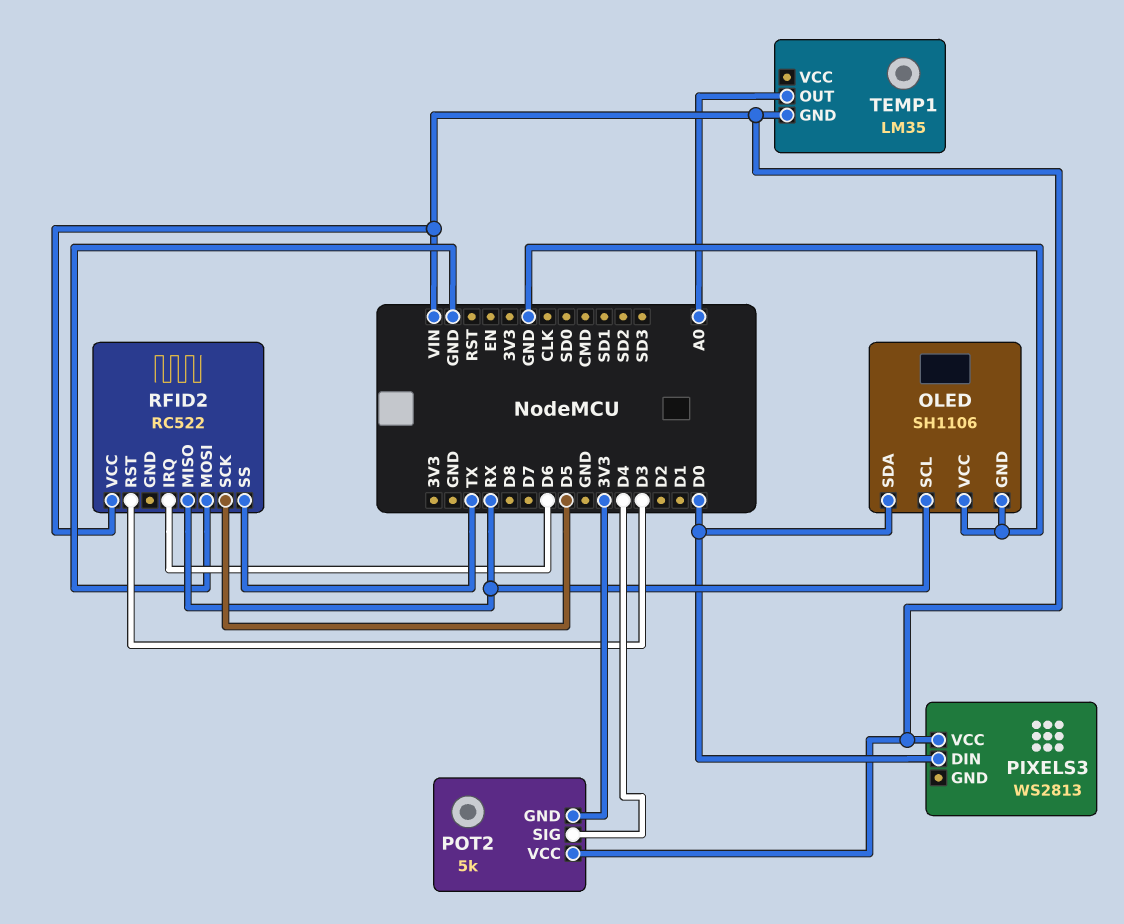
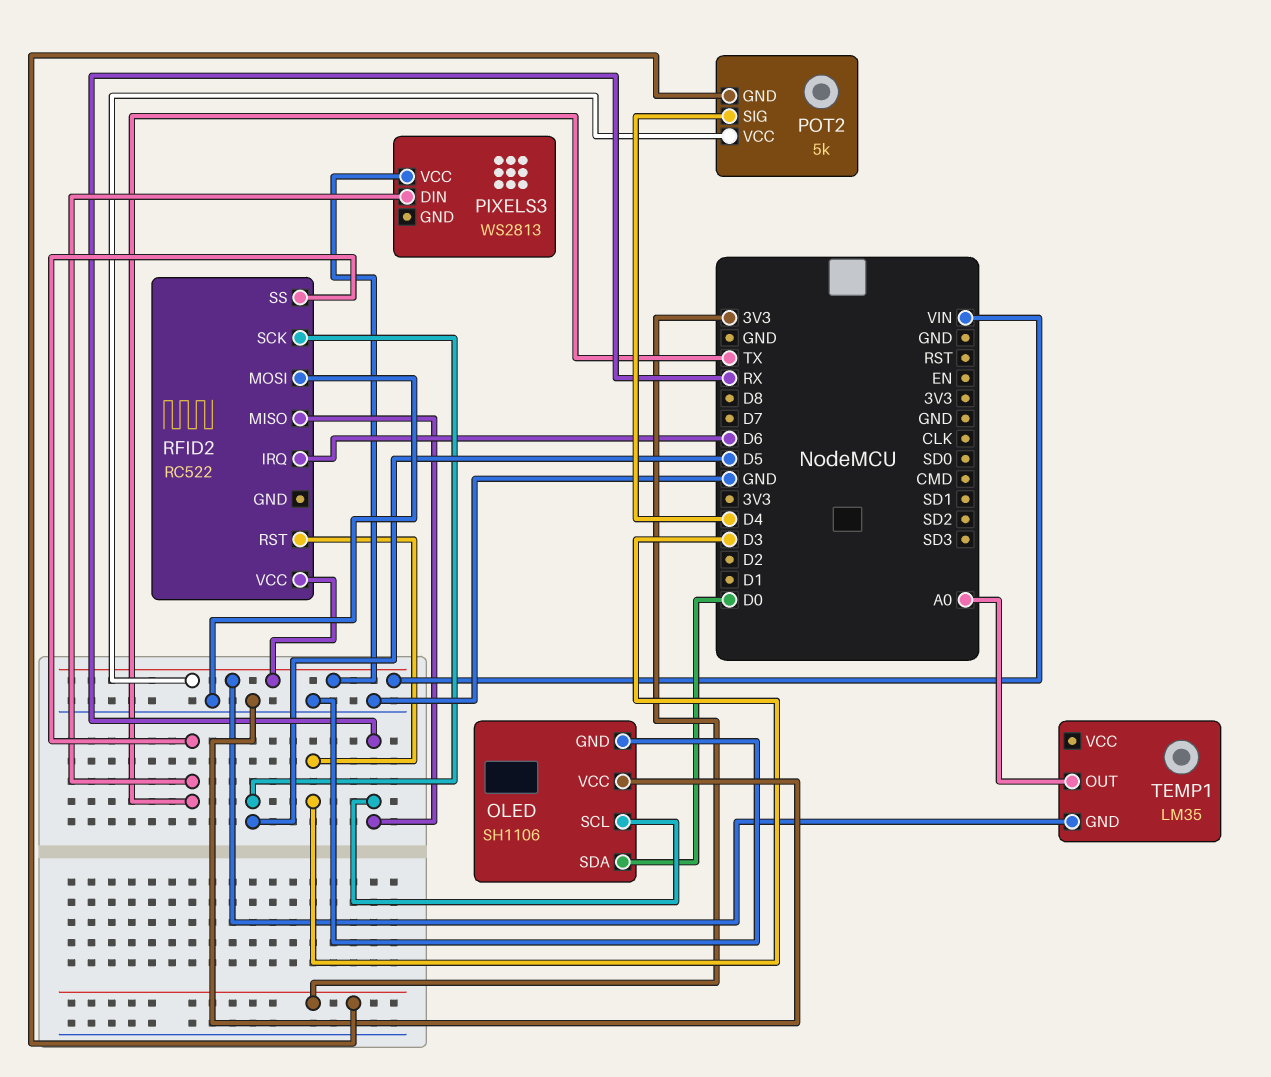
PIXELS3 pin DIN: D0 -> TX

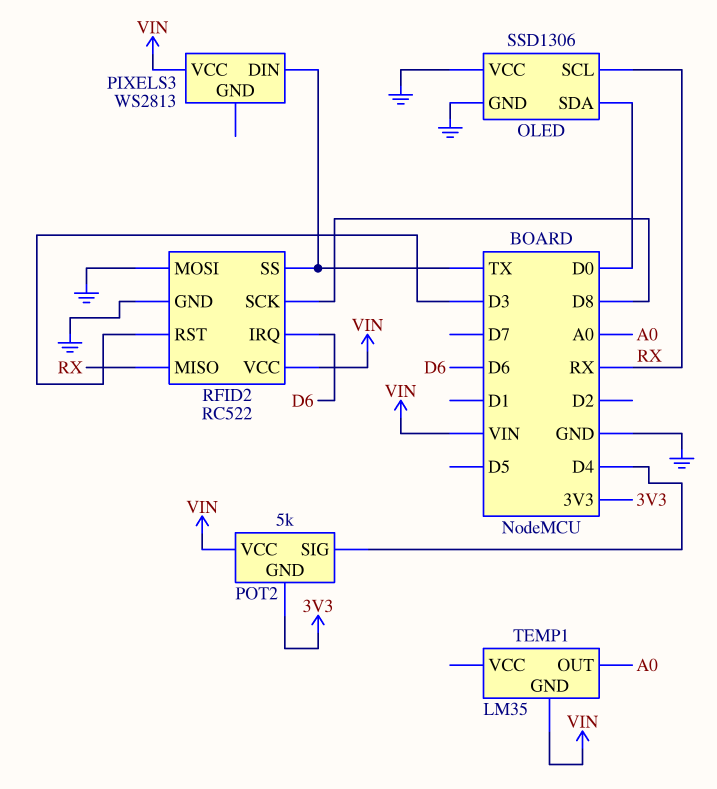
OLED: SH1106 -> SSD1306
RFID2 pin GND: none -> GND
RFID2 pin SCK: D5 -> D8

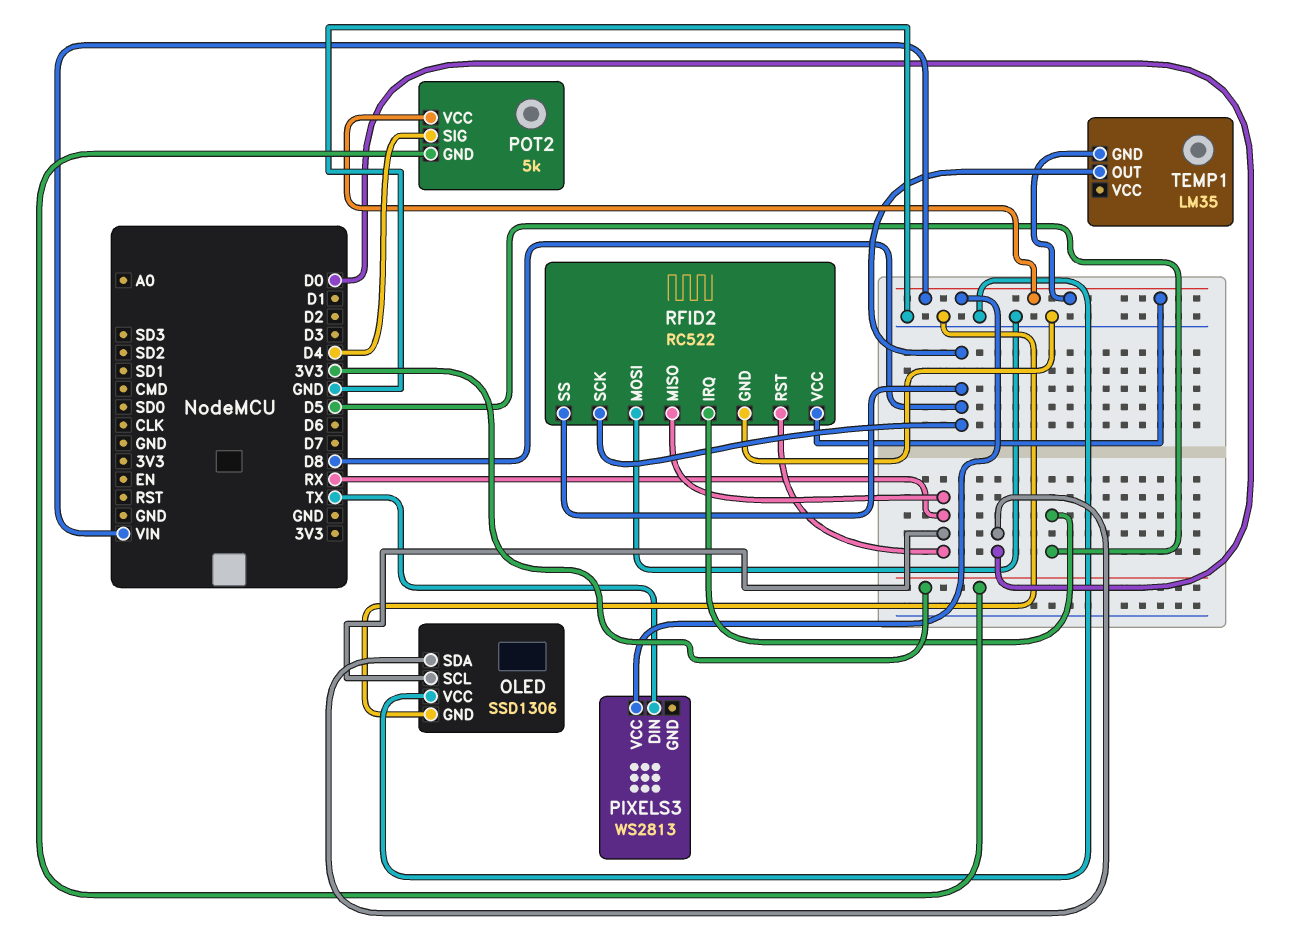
RFID2 pin IRQ: D6 -> D5
RFID2 pin RST: D3 -> RX
RFID2 pin SS: TX -> D8
TEMP1 pin OUT: A0 -> D8

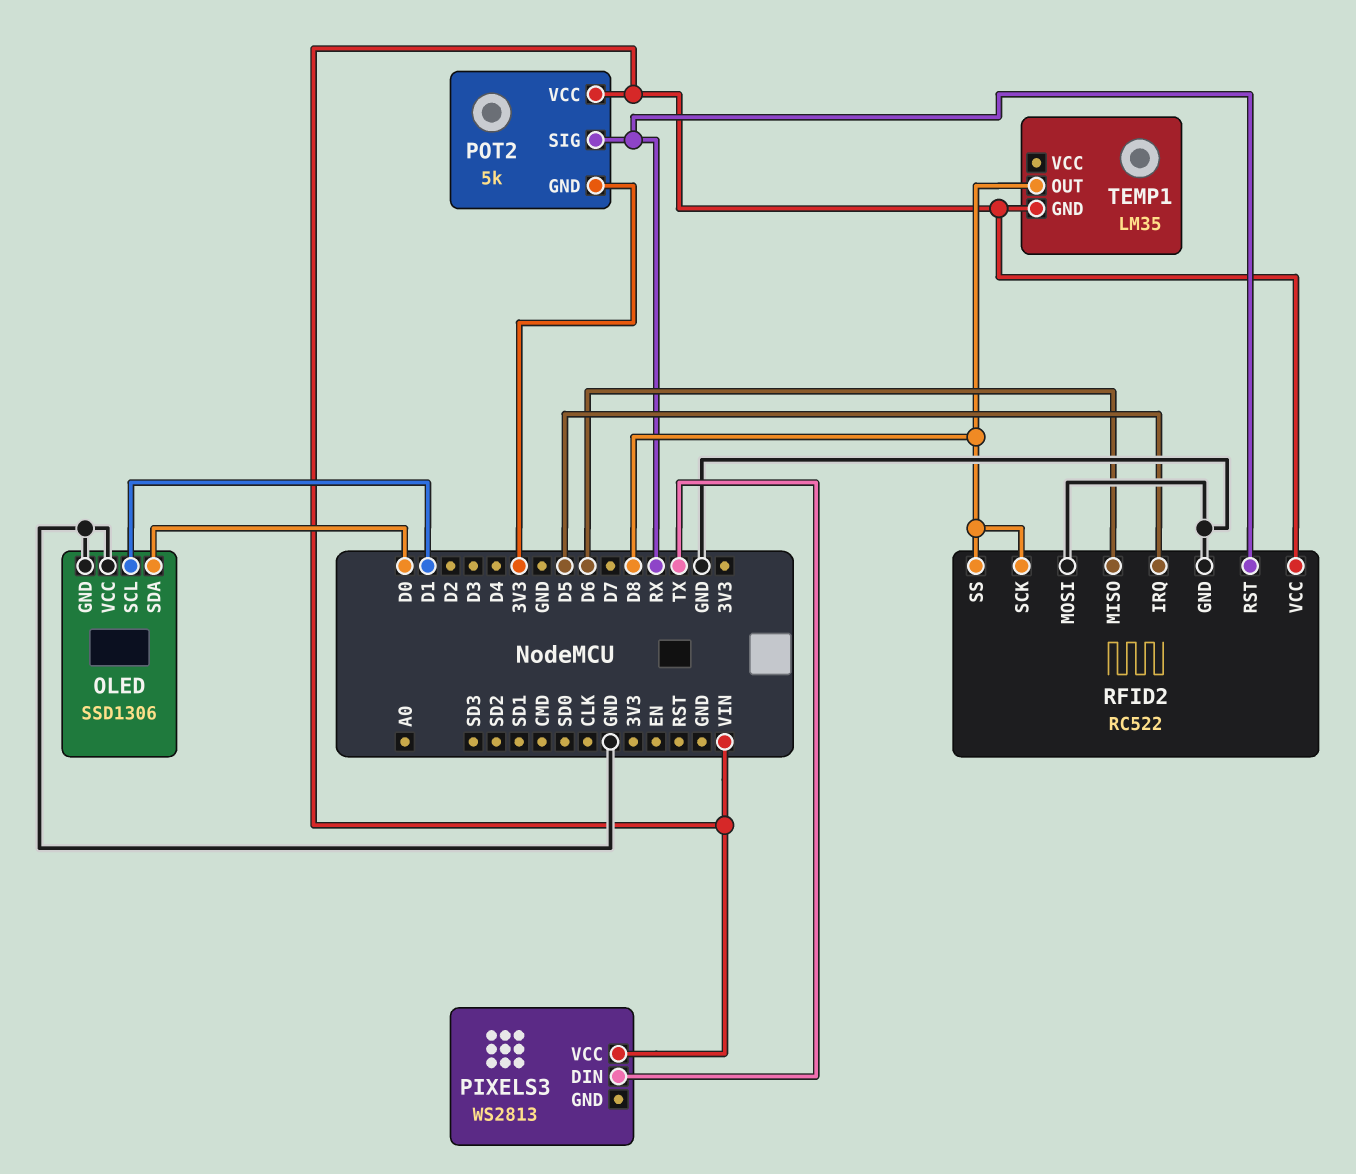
OLED pin SCL: RX -> D1
POT2 pin SIG: D4 -> RX
RFID2 pin MISO: RX -> D6

